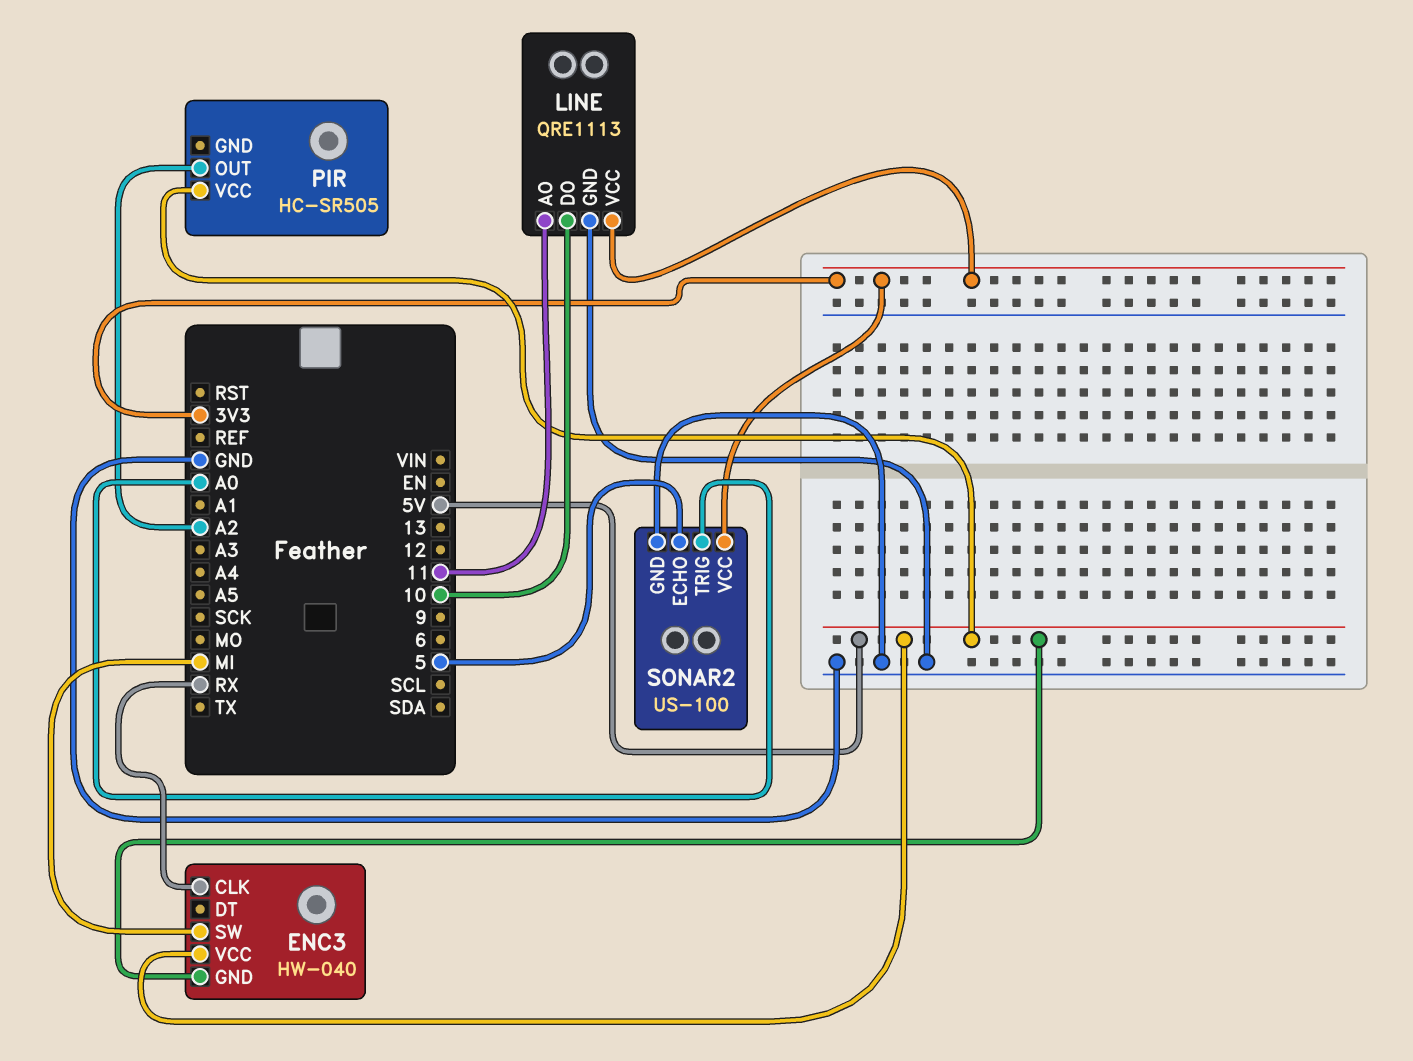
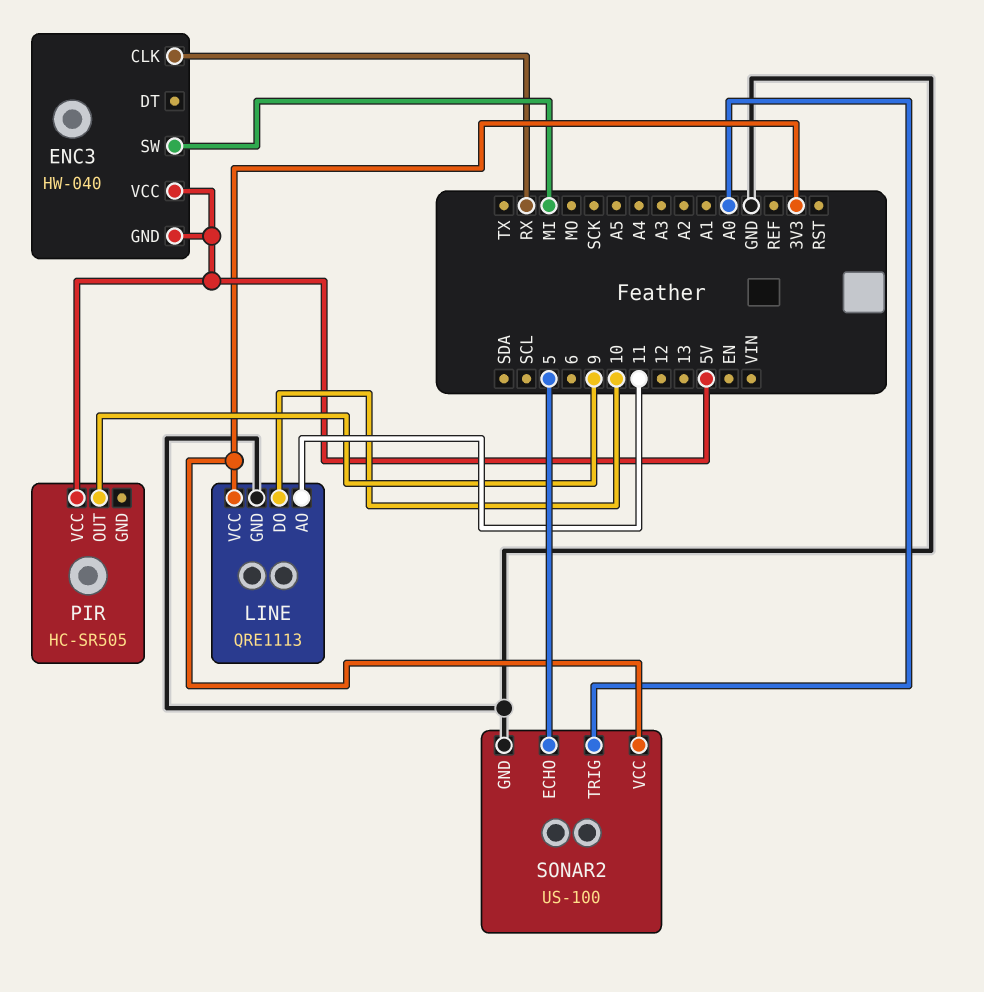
PIR pin OUT: A2 -> 9

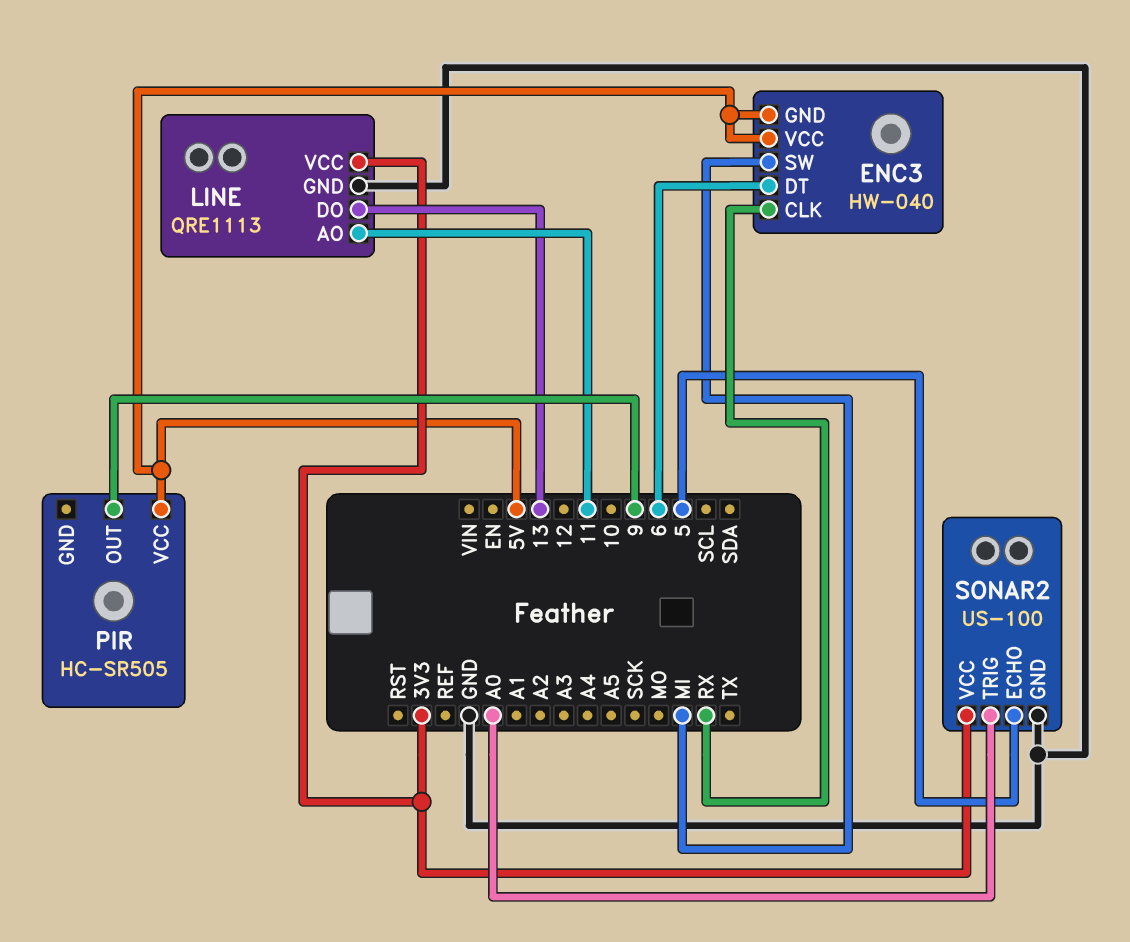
ENC3 pin DT: none -> 6
LINE pin DO: 10 -> 13

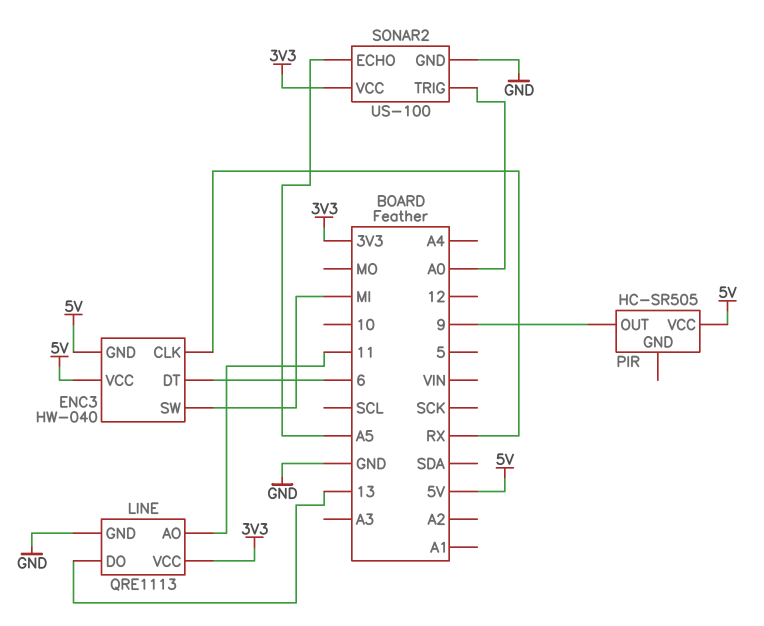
SONAR2 pin ECHO: 5 -> A5

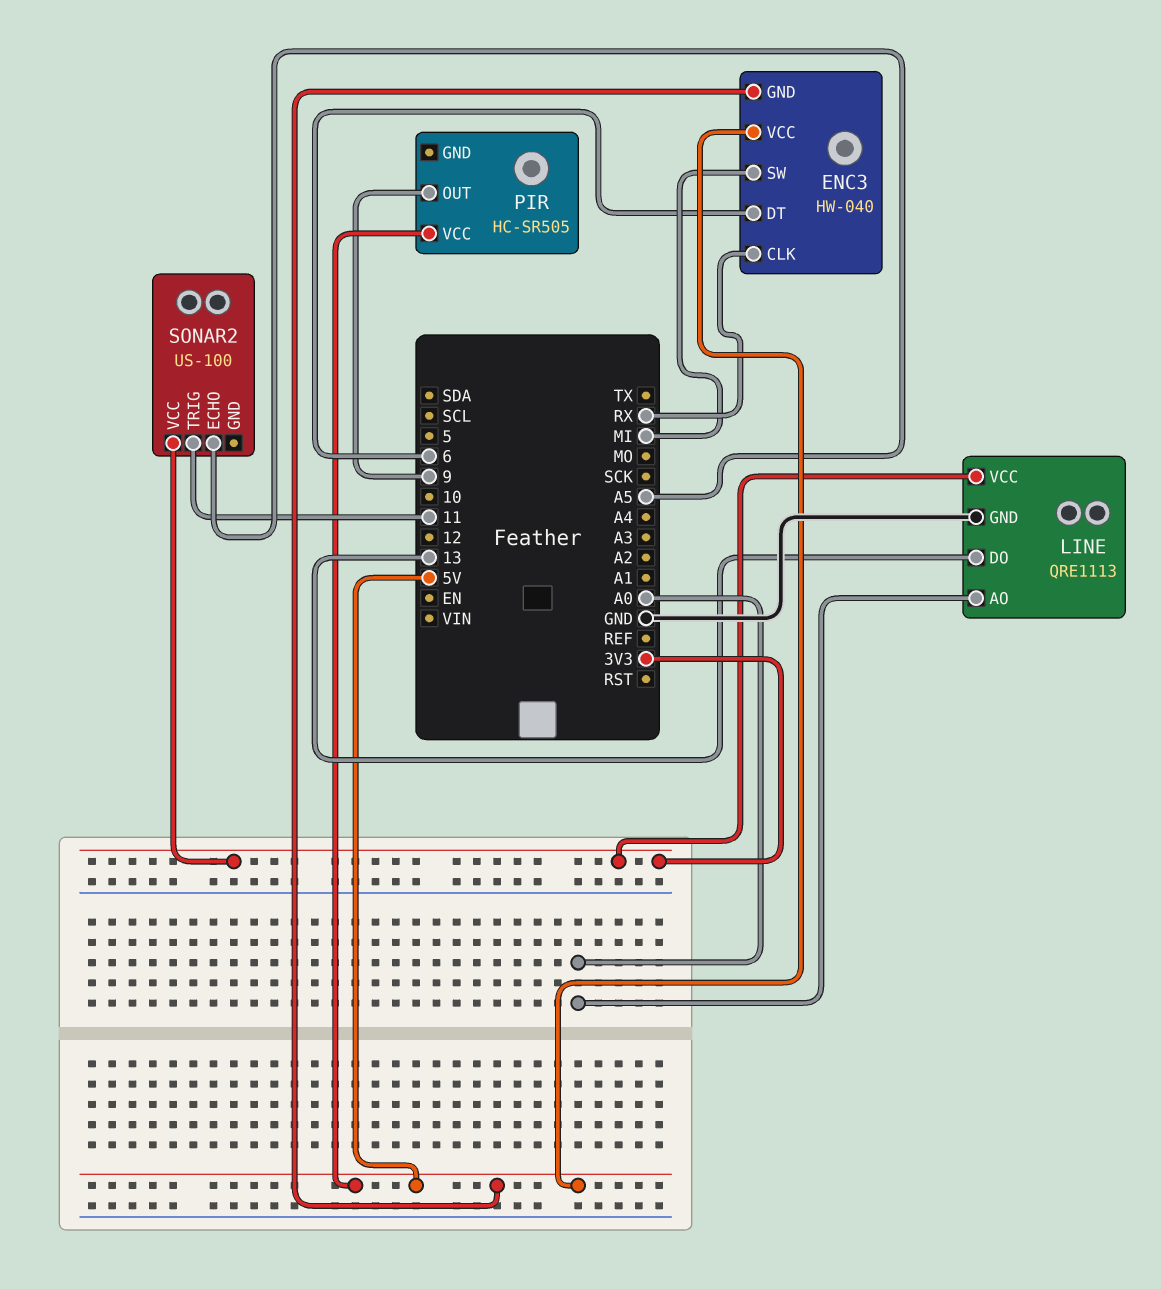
LINE pin AO: 11 -> A0
SONAR2 pin GND: GND -> none
SONAR2 pin TRIG: A0 -> 11

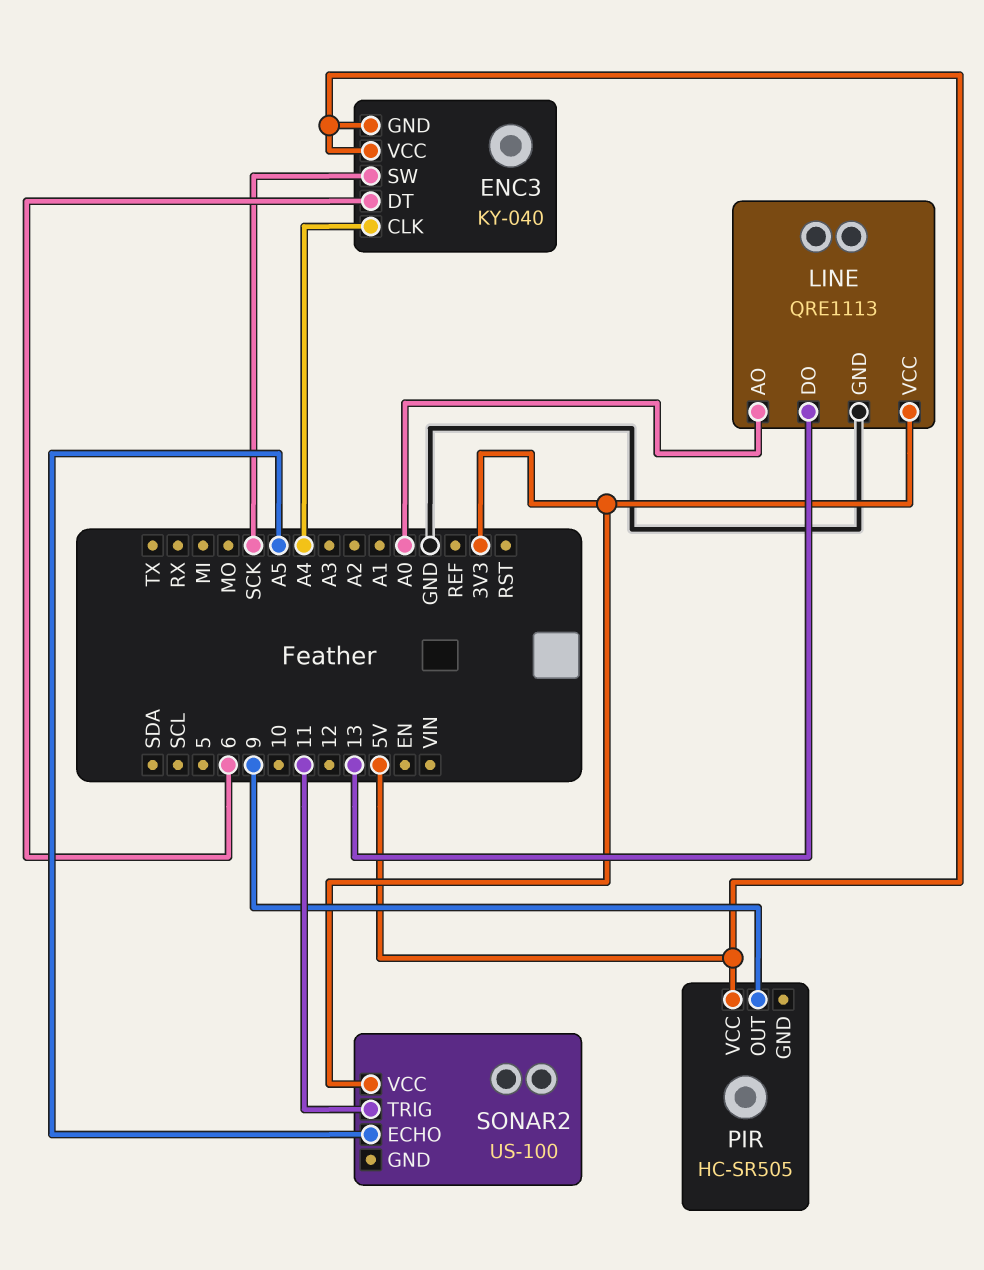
ENC3: HW-040 -> KY-040
ENC3 pin CLK: RX -> A4
ENC3 pin SW: MI -> SCK

